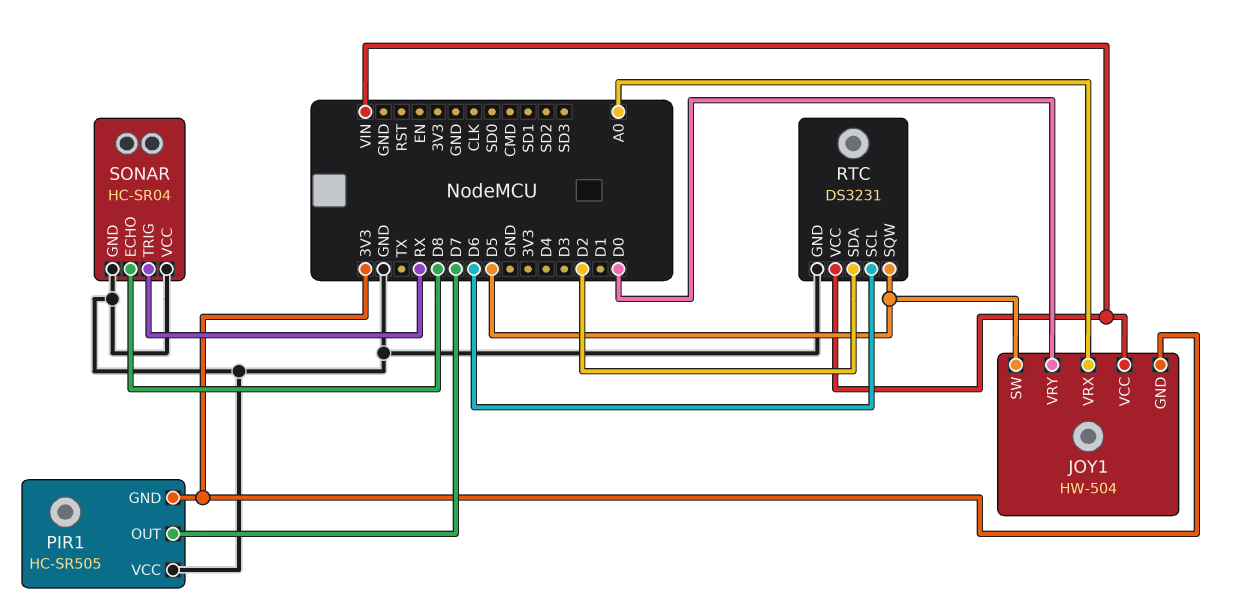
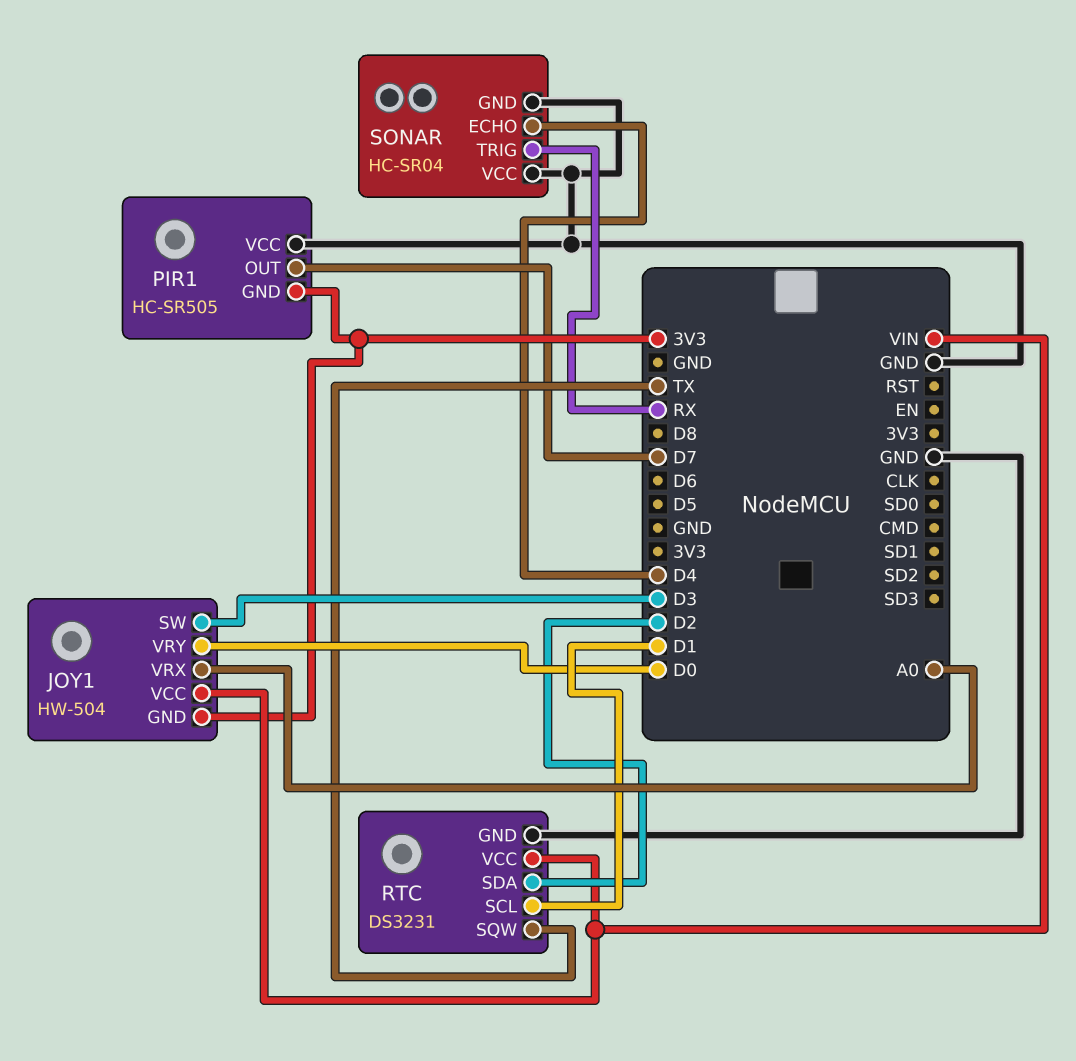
JOY1 pin SW: D5 -> D3
RTC pin SCL: D6 -> D1
RTC pin SQW: D5 -> TX
SONAR pin ECHO: D8 -> D4

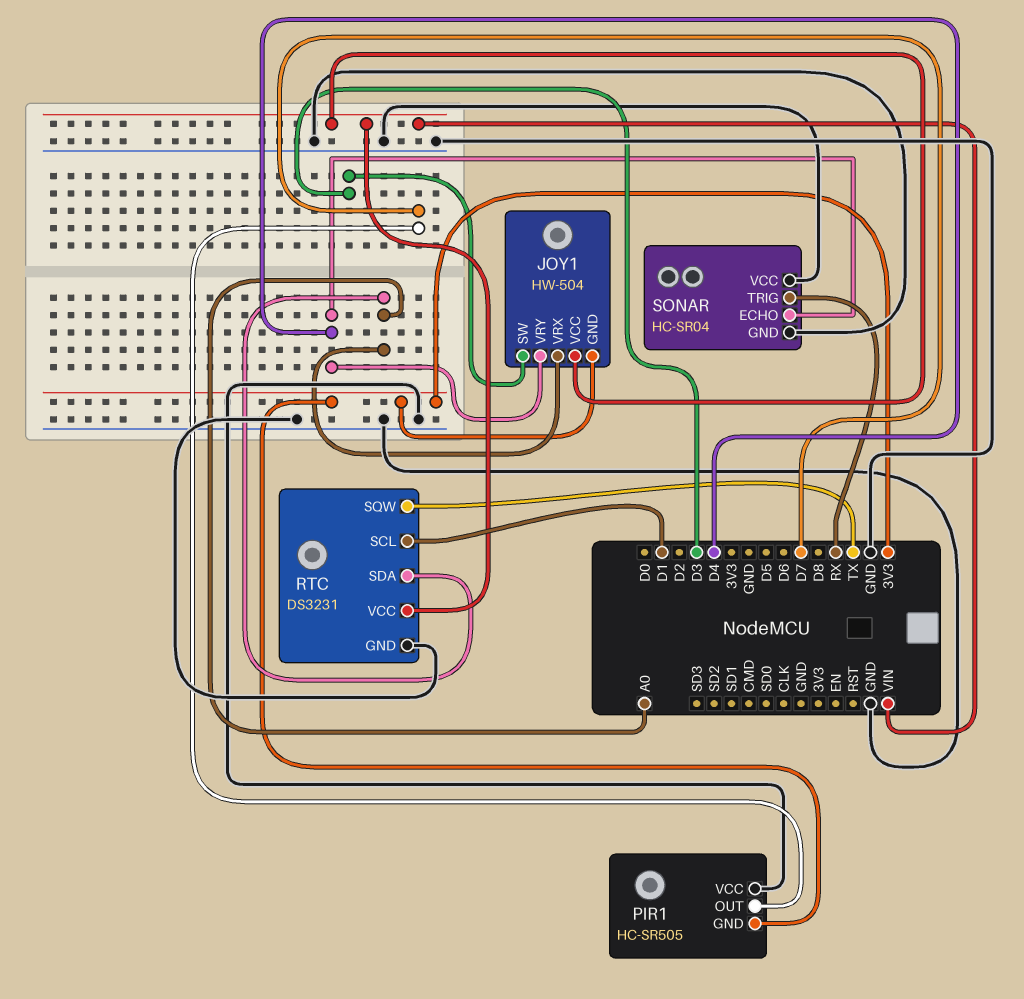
JOY1 pin VRY: D0 -> D4
RTC pin SDA: D2 -> A0

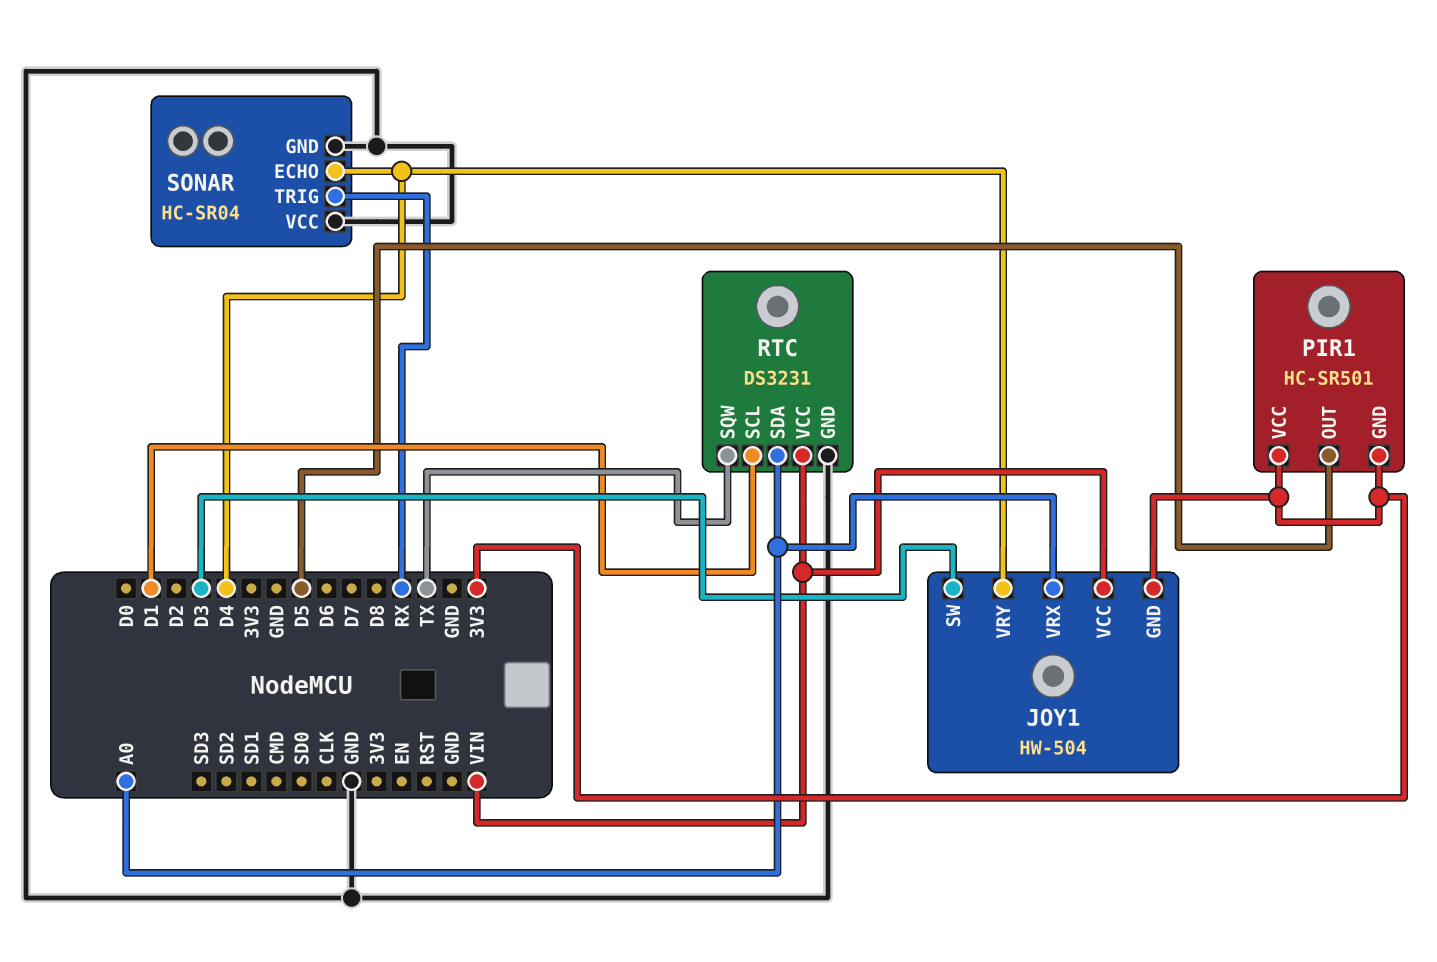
PIR1: HC-SR505 -> HC-SR501
PIR1 pin OUT: D7 -> D5
PIR1 pin VCC: GND -> 3V3

